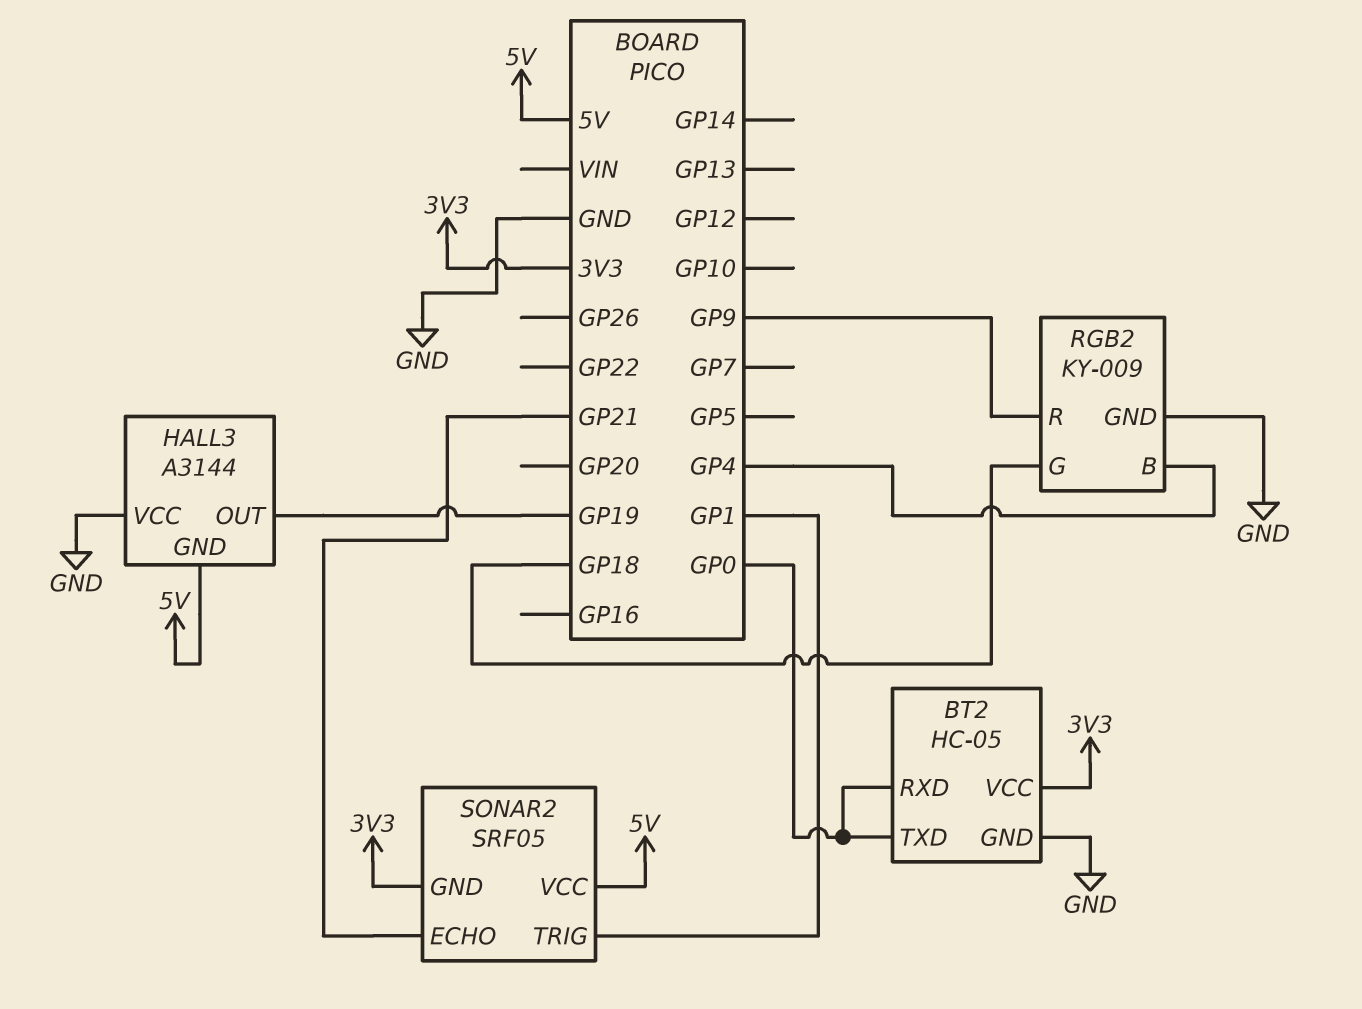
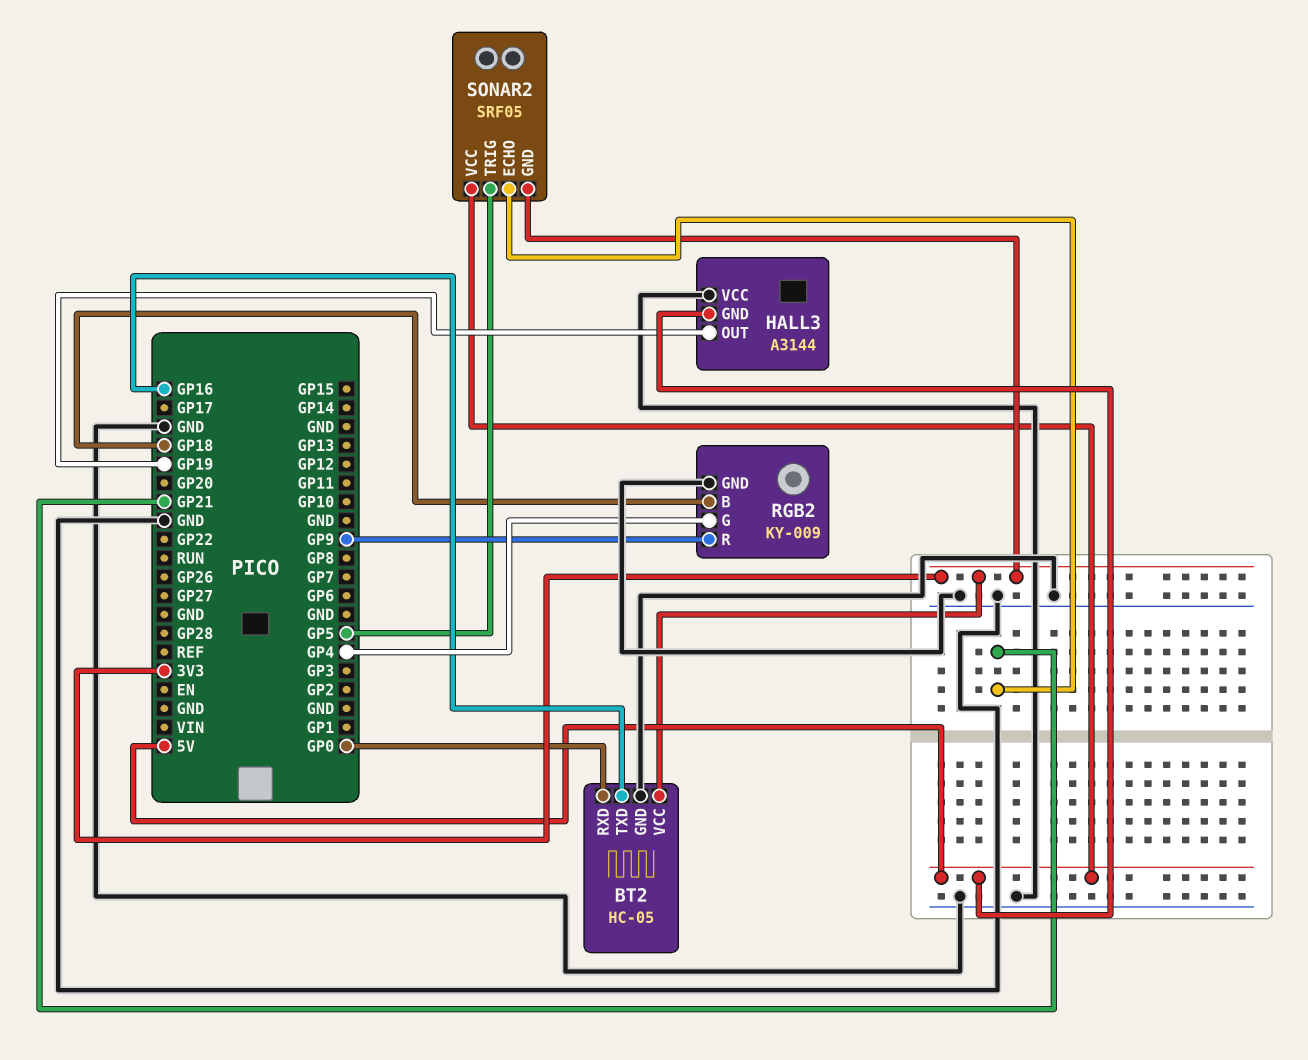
BT2 pin TXD: GP0 -> GP16
RGB2 pin B: GP4 -> GP18
RGB2 pin G: GP18 -> GP4
SONAR2 pin TRIG: GP1 -> GP5

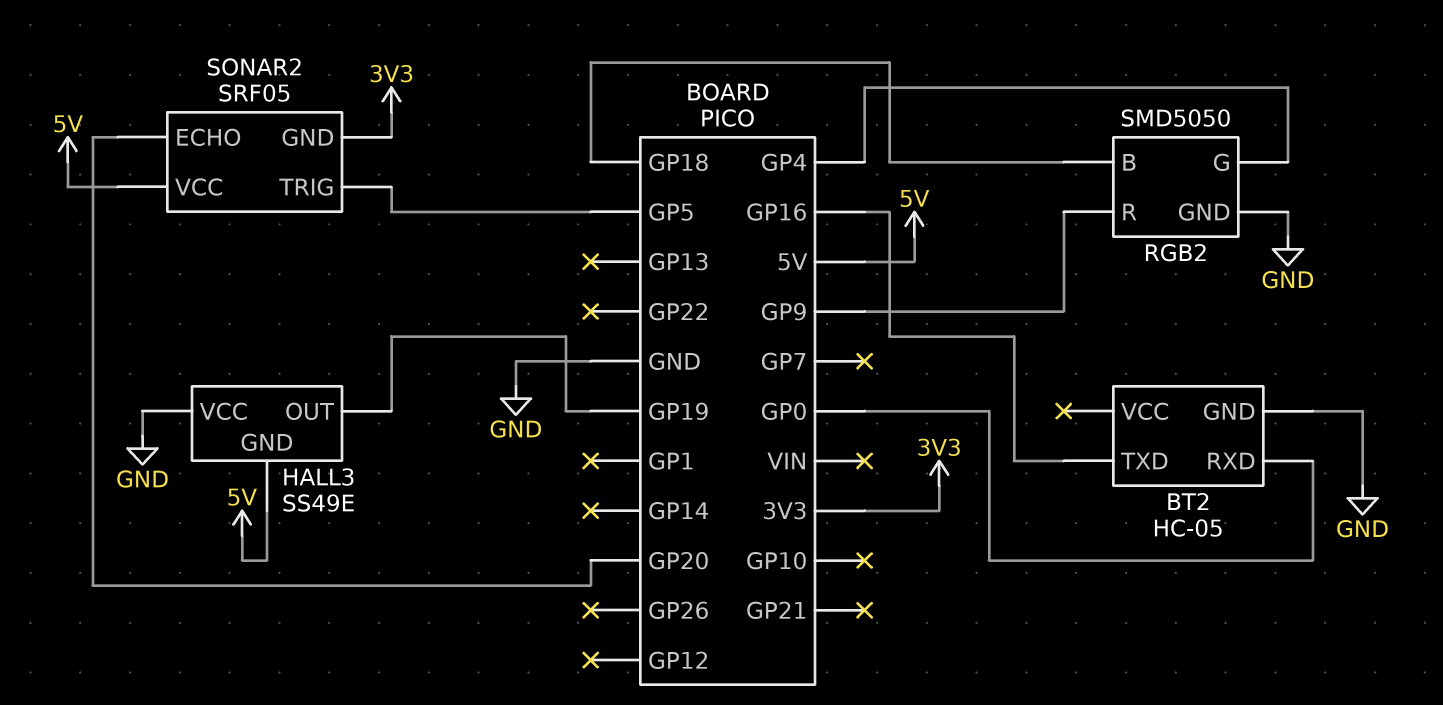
BT2 pin VCC: 3V3 -> none
HALL3: A3144 -> SS49E
RGB2: KY-009 -> SMD5050
SONAR2 pin ECHO: GP21 -> GP20

